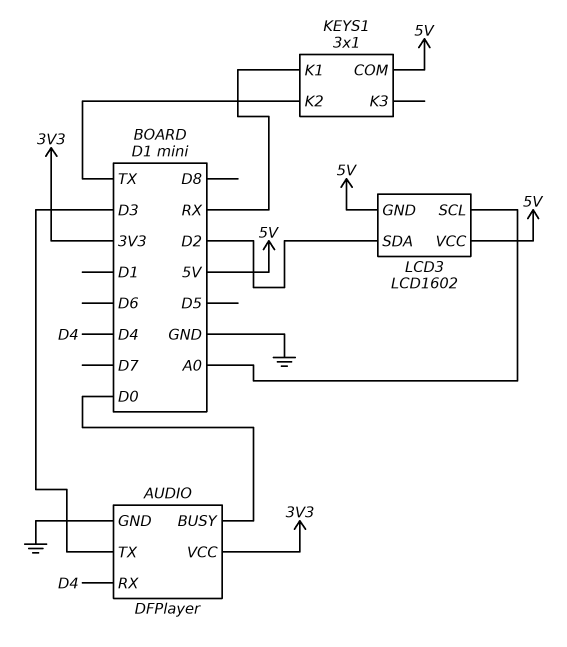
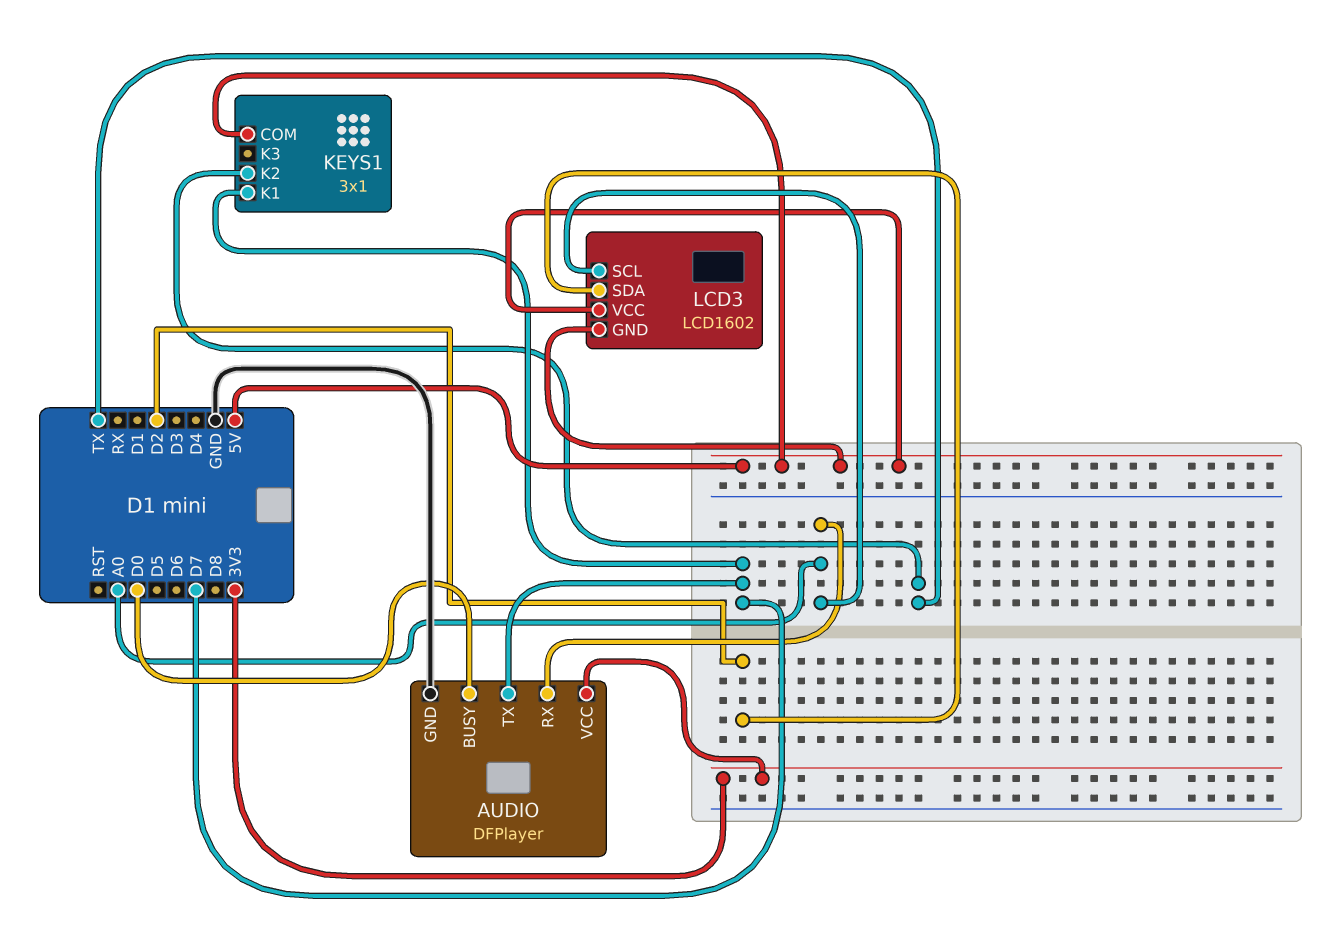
AUDIO pin RX: D4 -> A0
AUDIO pin TX: D3 -> D7
KEYS1 pin K1: RX -> D7

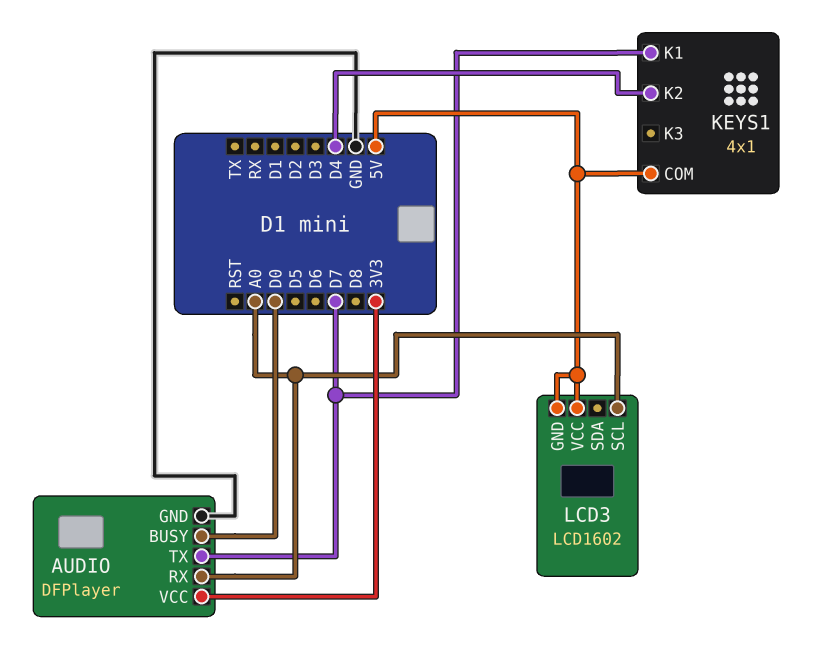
KEYS1: 3x1 -> 4x1
KEYS1 pin K2: TX -> D4
LCD3 pin SDA: D2 -> none

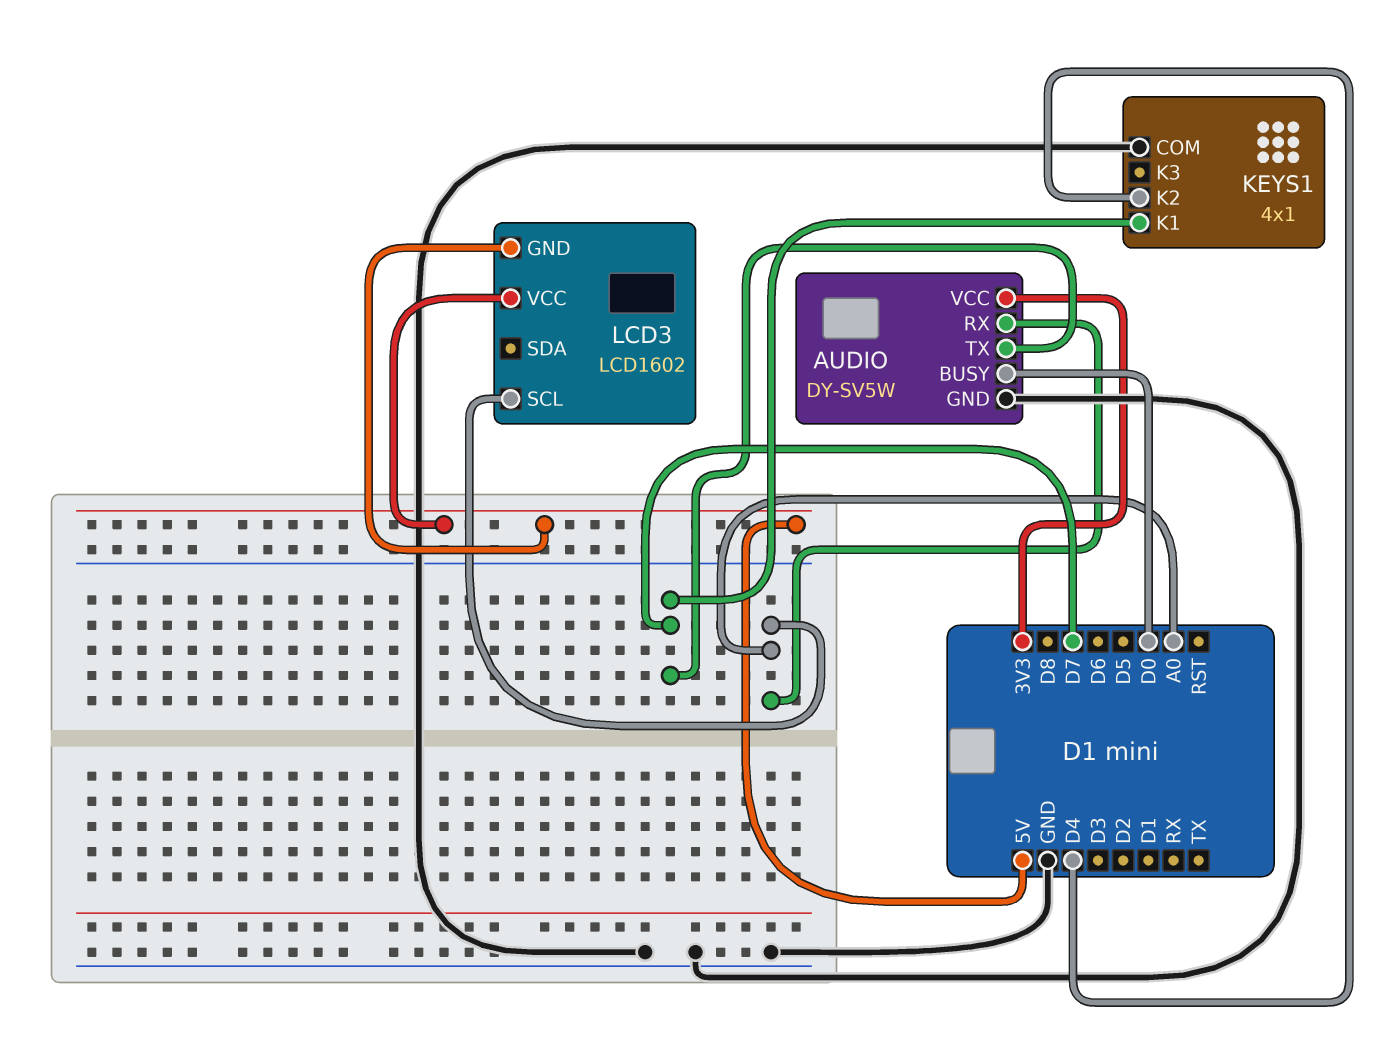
AUDIO: DFPlayer -> DY-SV5W
KEYS1 pin COM: 5V -> GND

